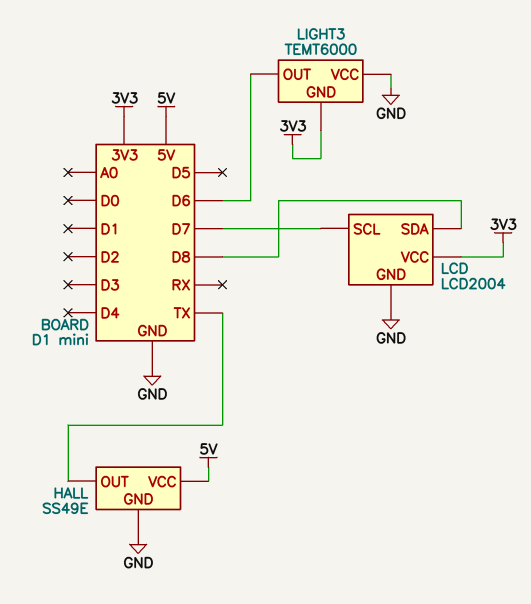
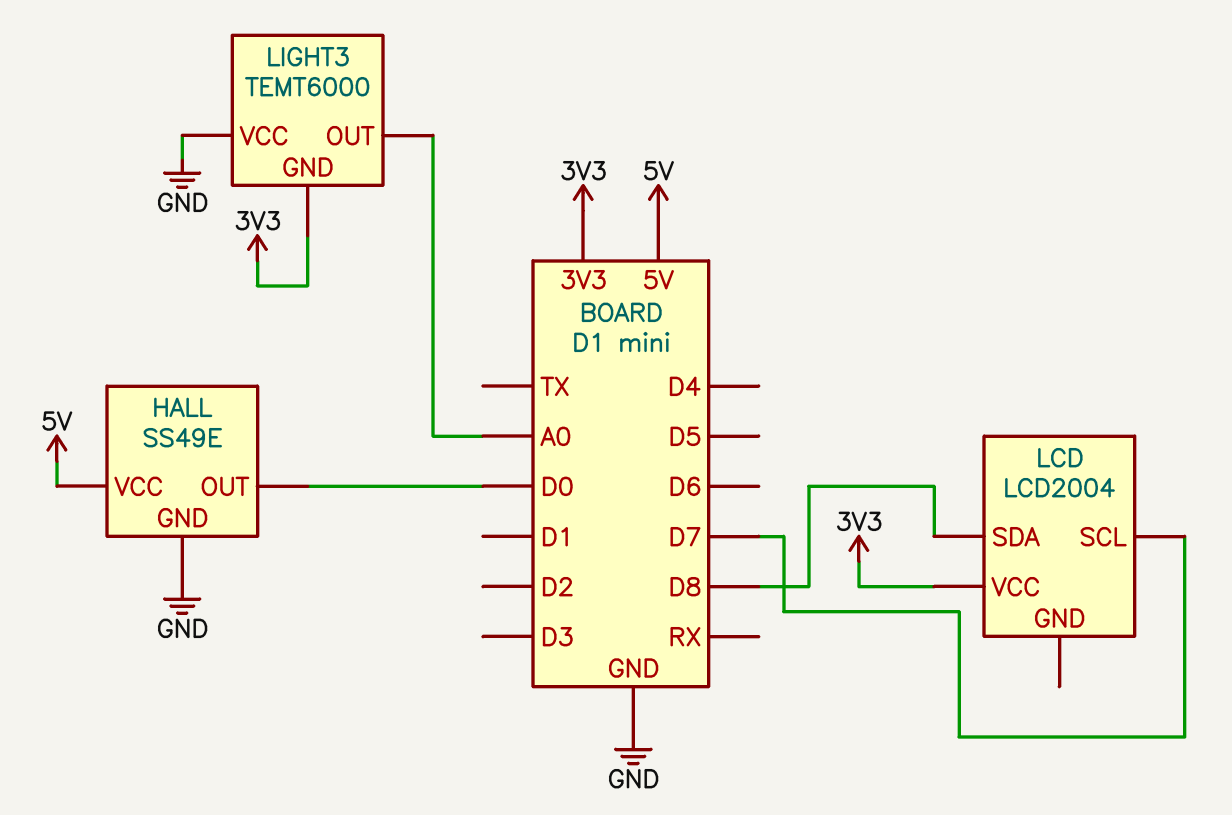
HALL pin OUT: TX -> D0
LCD pin GND: GND -> none
LIGHT3 pin OUT: D6 -> A0

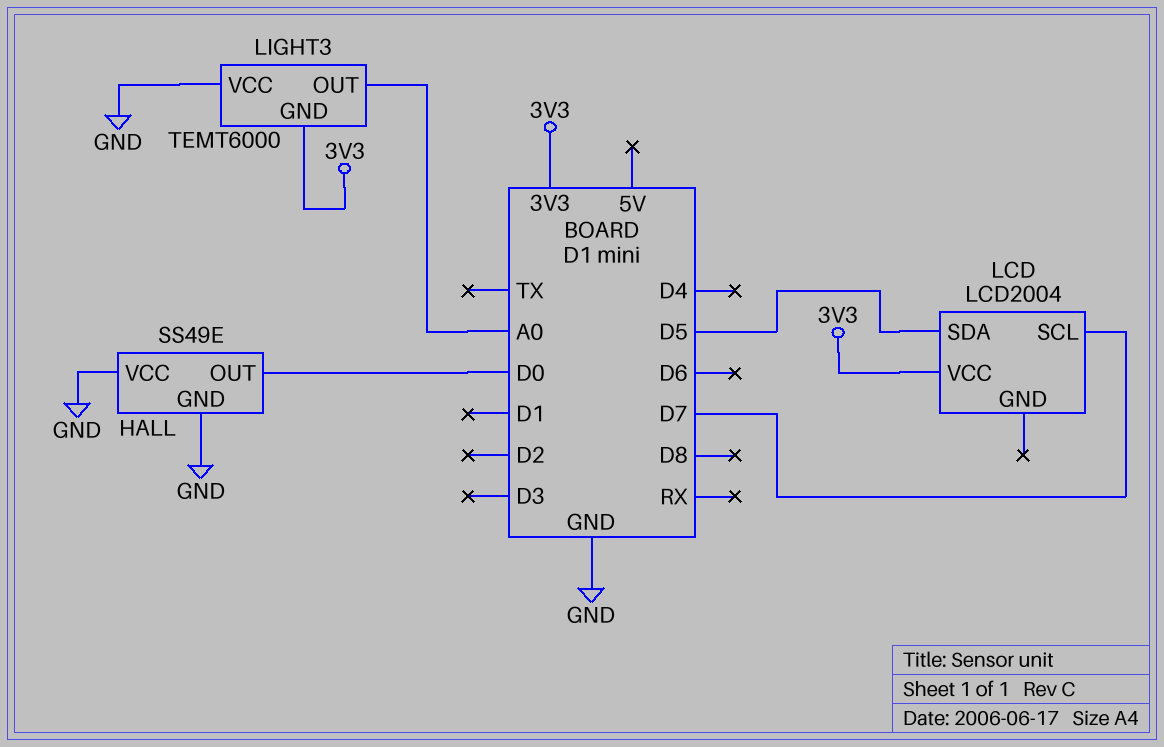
HALL pin VCC: 5V -> GND
LCD pin SDA: D8 -> D5

